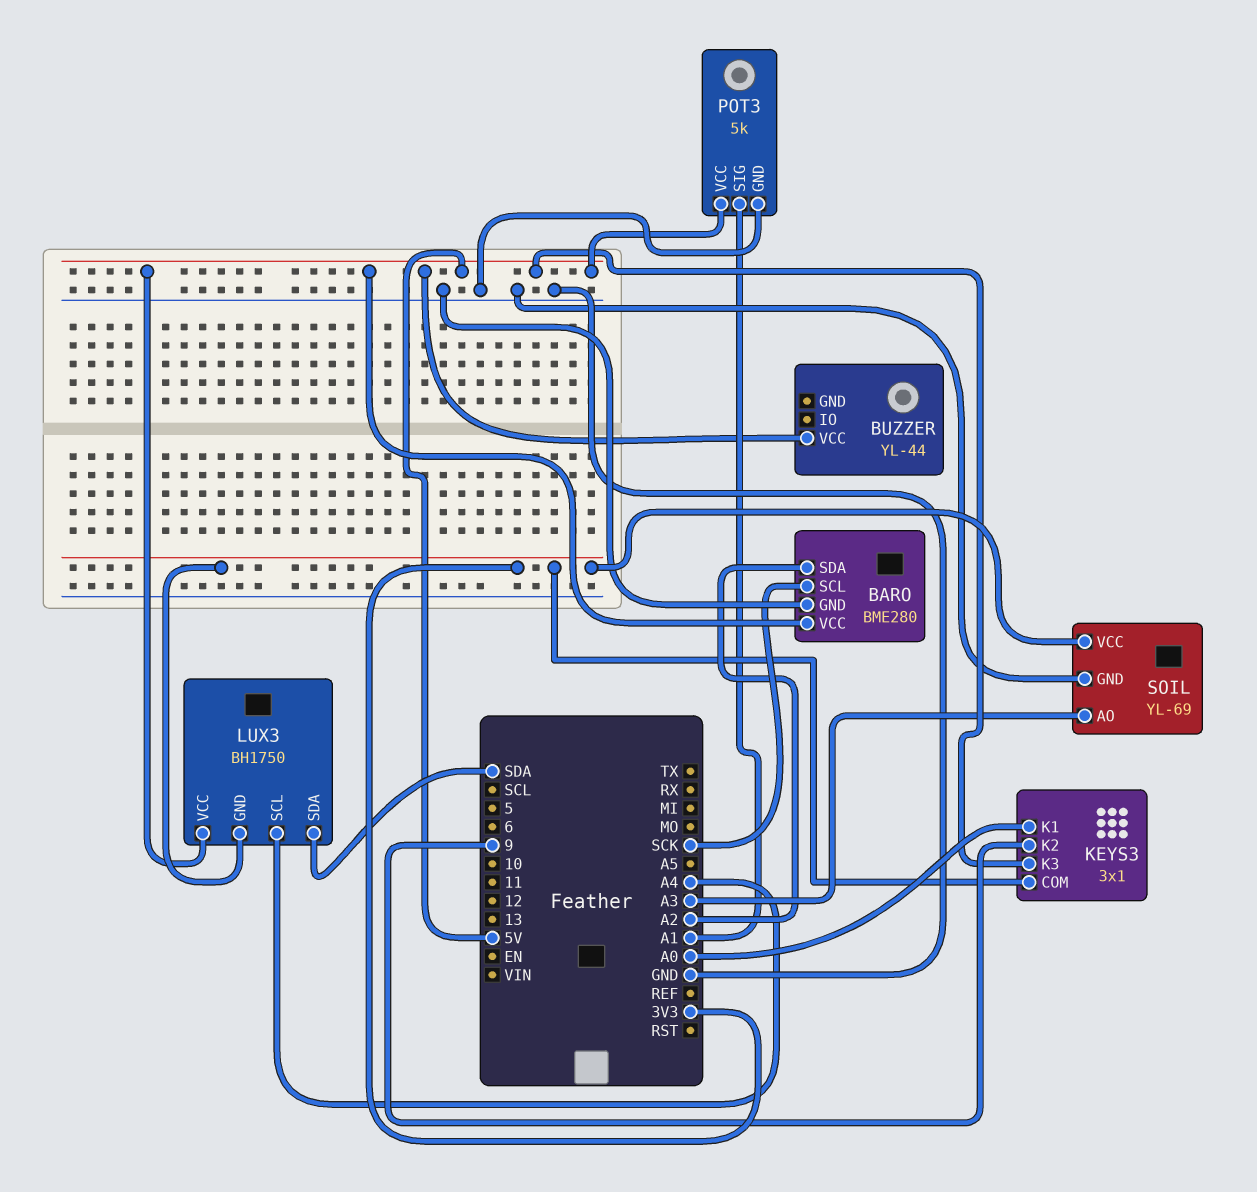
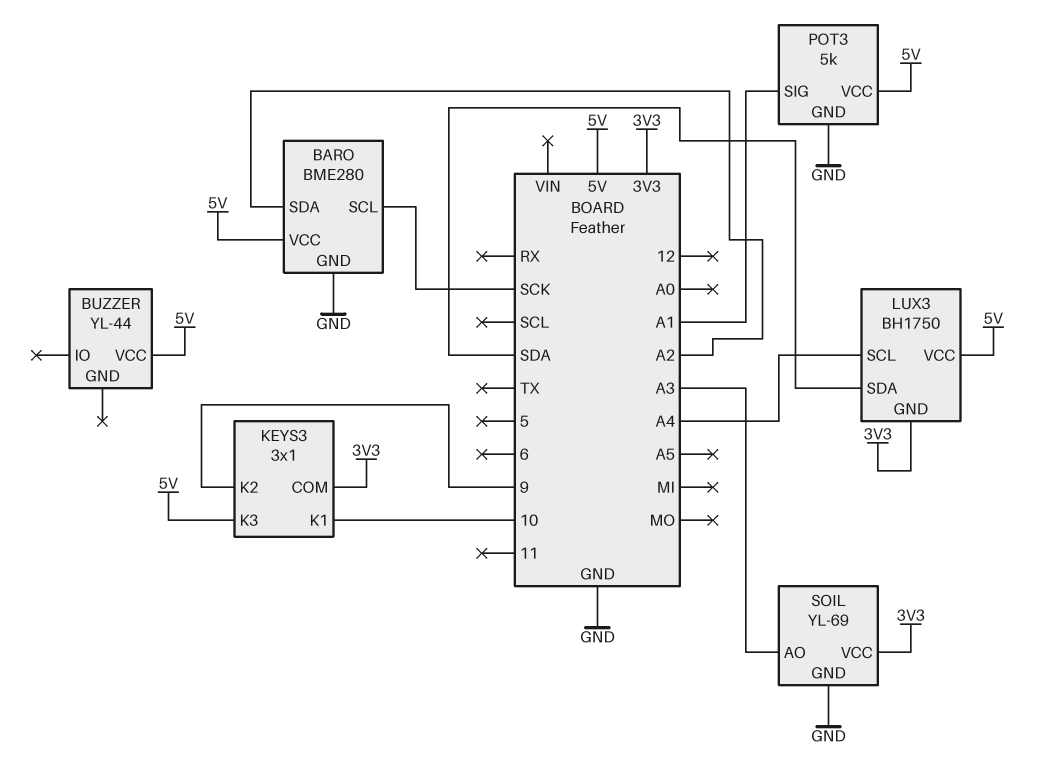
KEYS3 pin K1: A0 -> 10

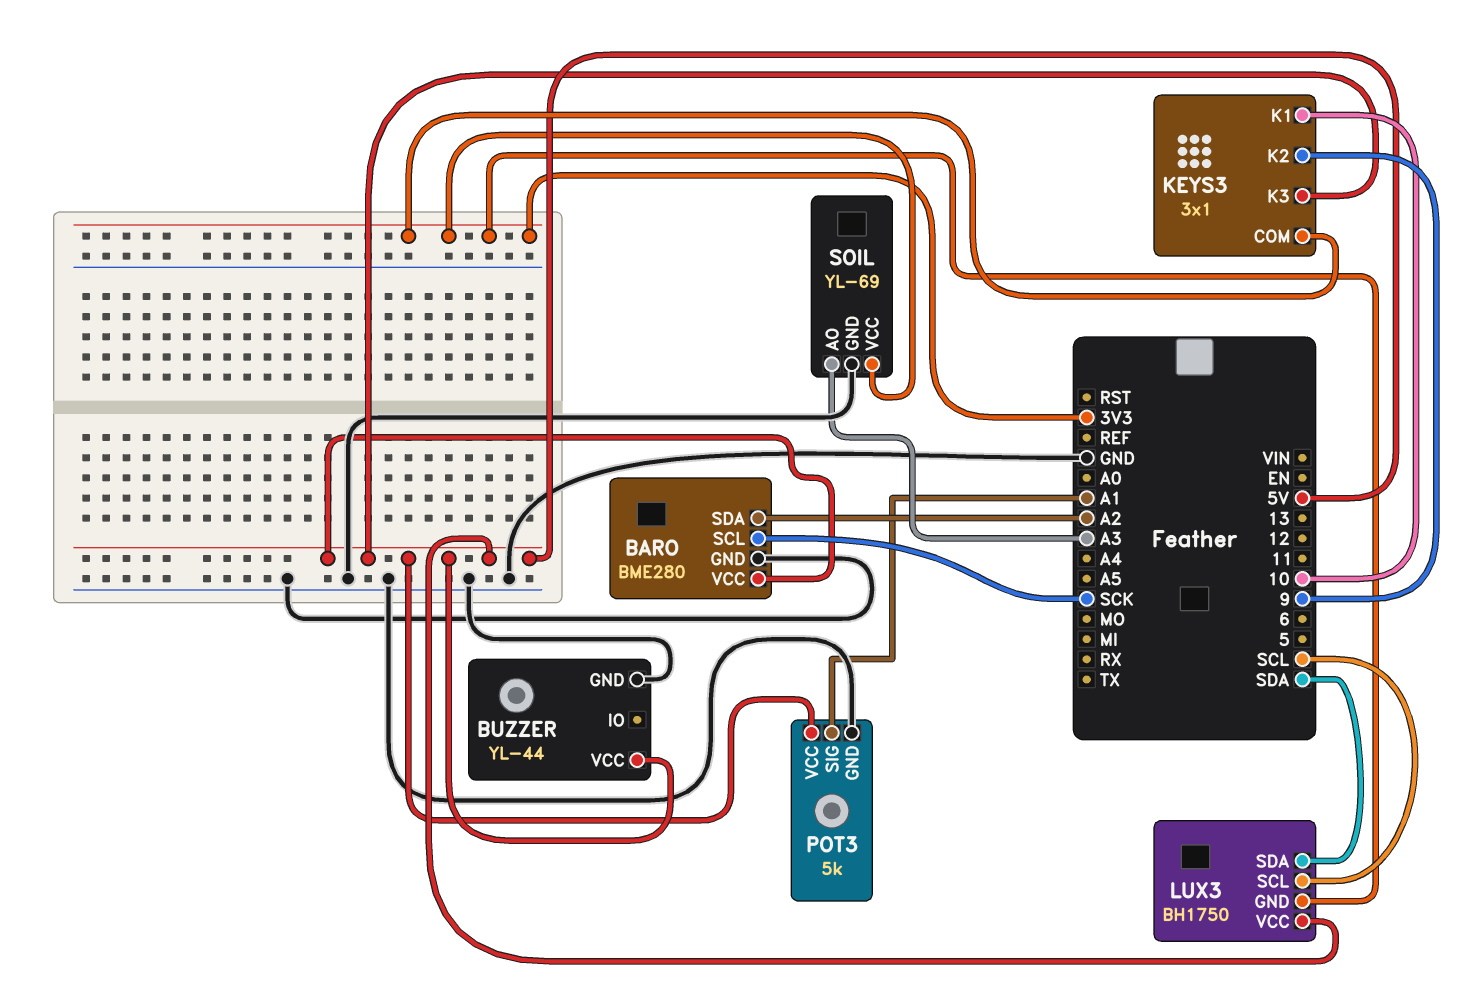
BUZZER pin GND: none -> GND
LUX3 pin SCL: A4 -> SCL

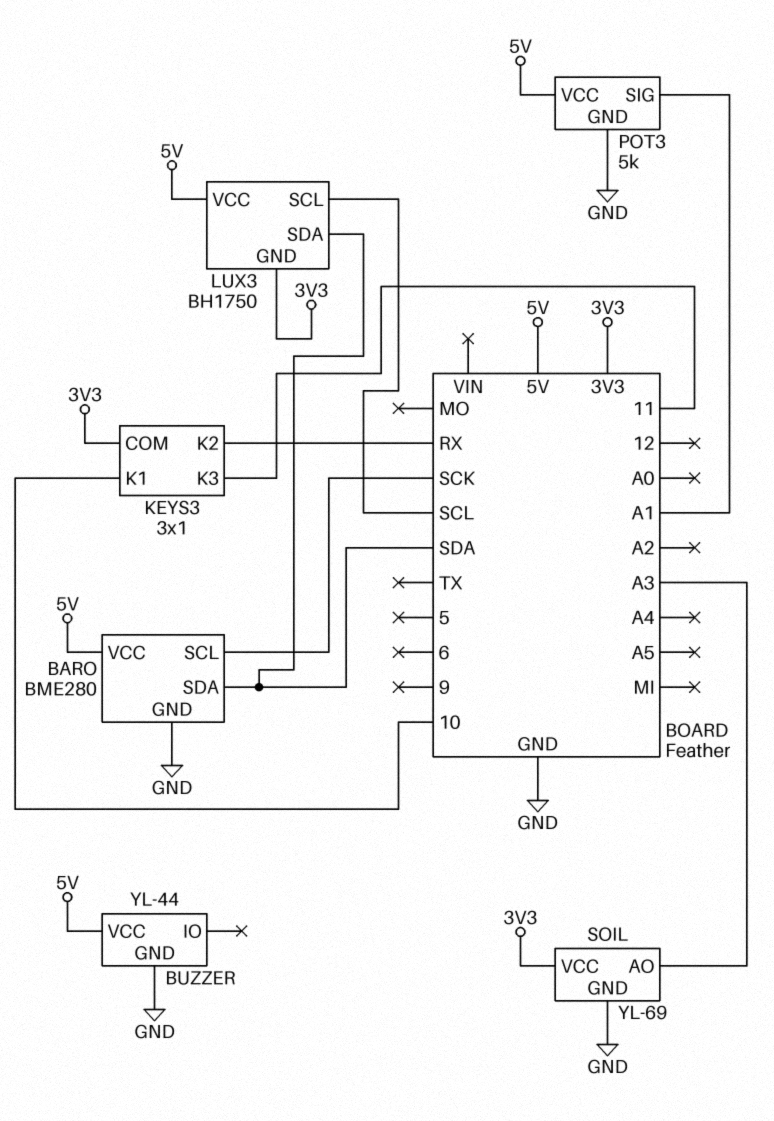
BARO pin SDA: A2 -> SDA
KEYS3 pin K2: 9 -> RX
KEYS3 pin K3: 5V -> 11

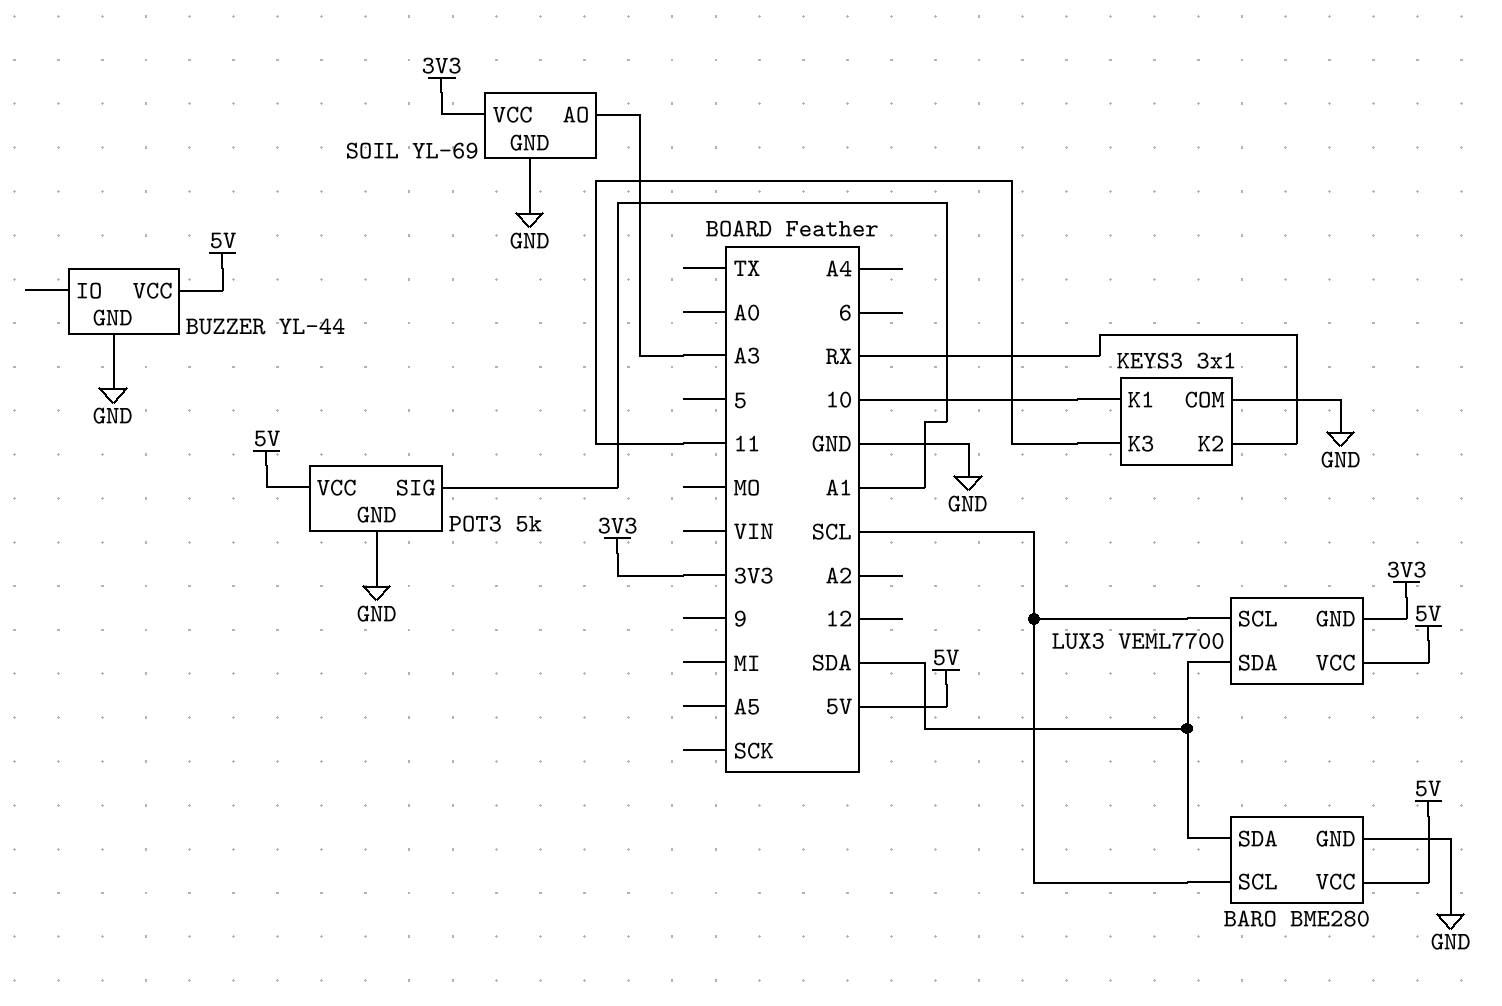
BARO pin SCL: SCK -> SCL
KEYS3 pin COM: 3V3 -> GND
LUX3: BH1750 -> VEML7700

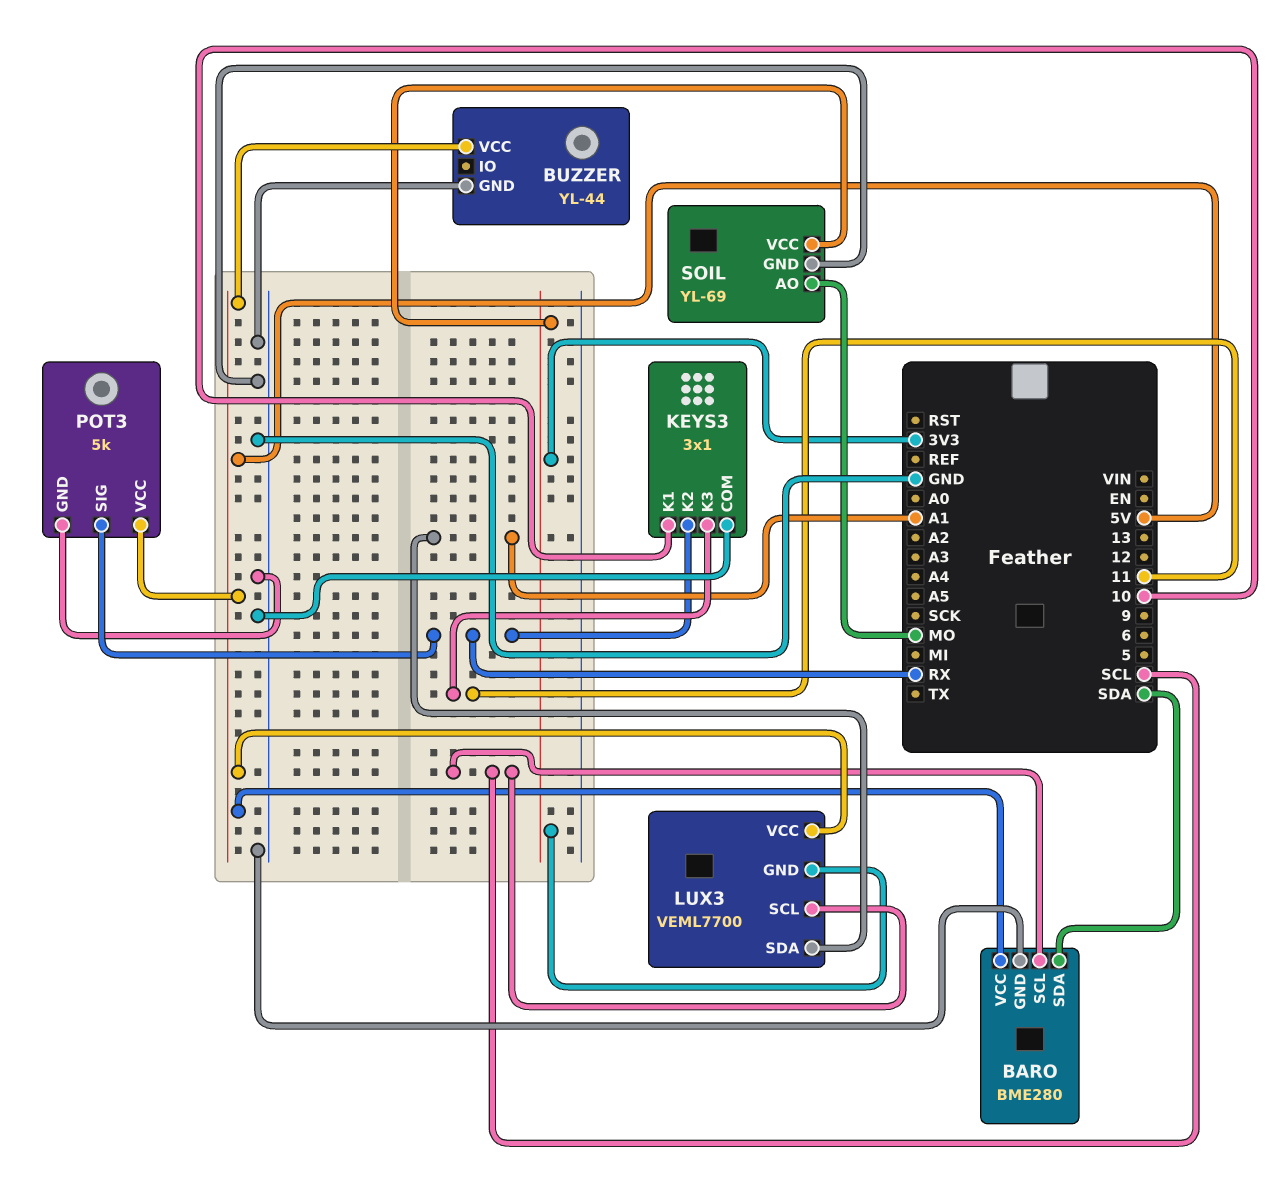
LUX3 pin SDA: SDA -> A1
POT3 pin SIG: A1 -> RX
SOIL pin AO: A3 -> MO

